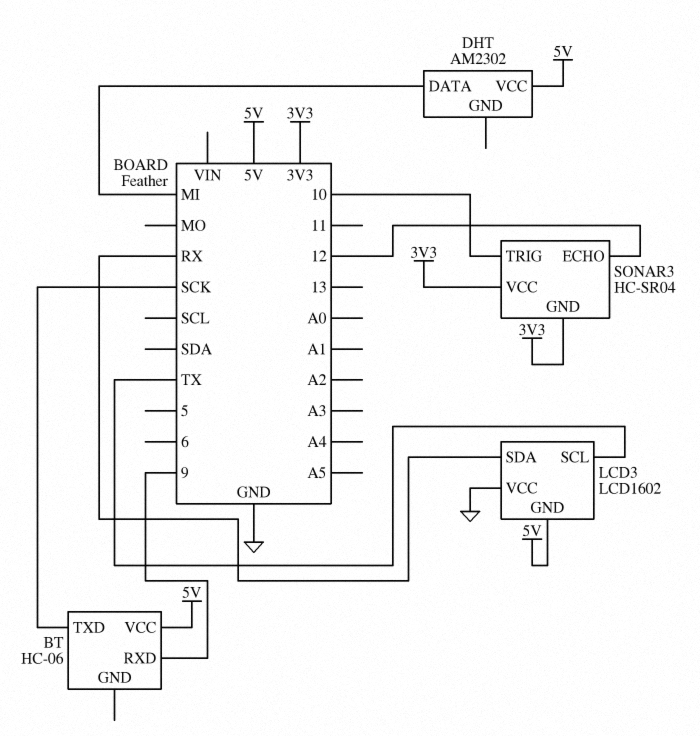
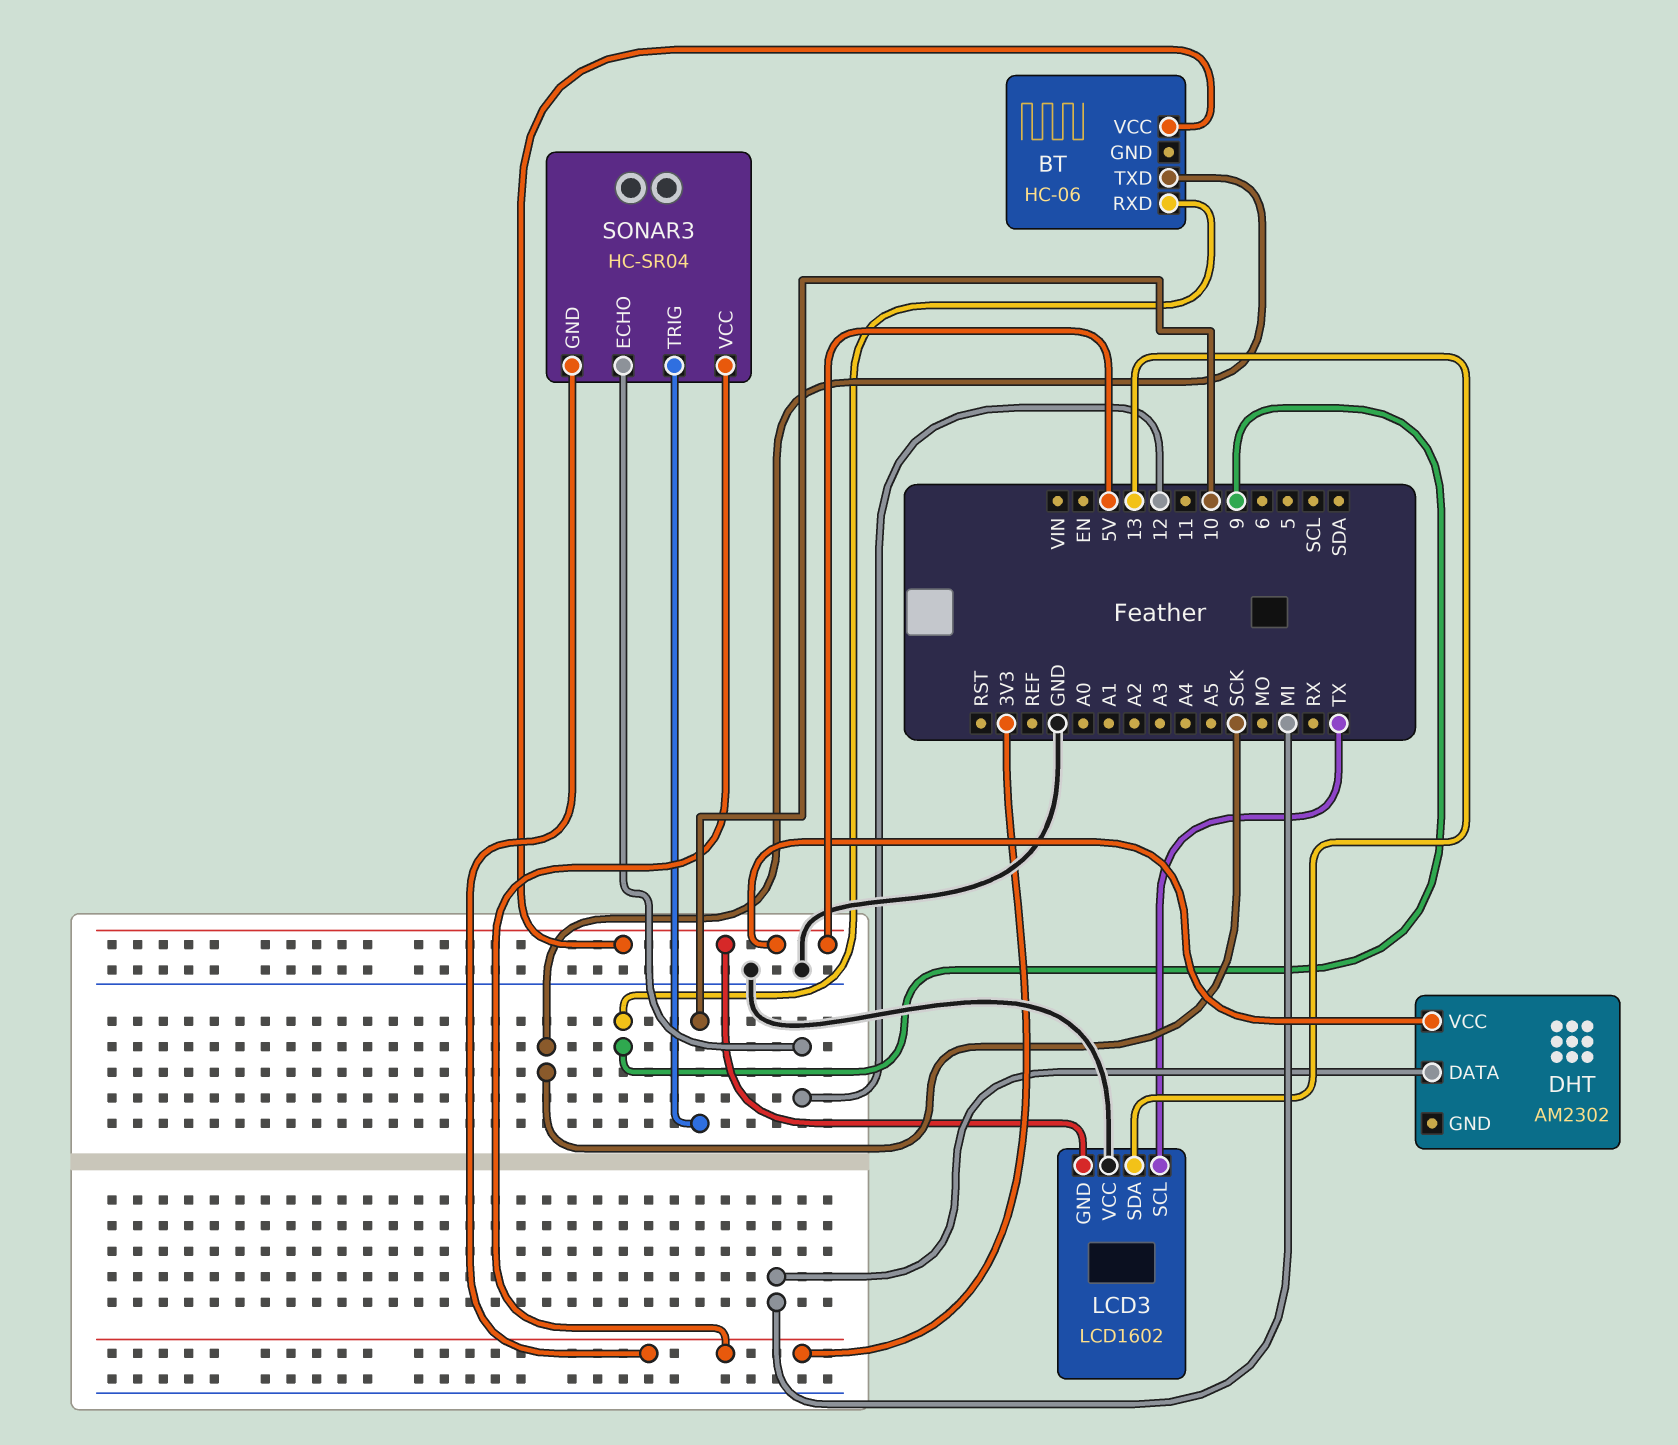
LCD3 pin SDA: RX -> 13

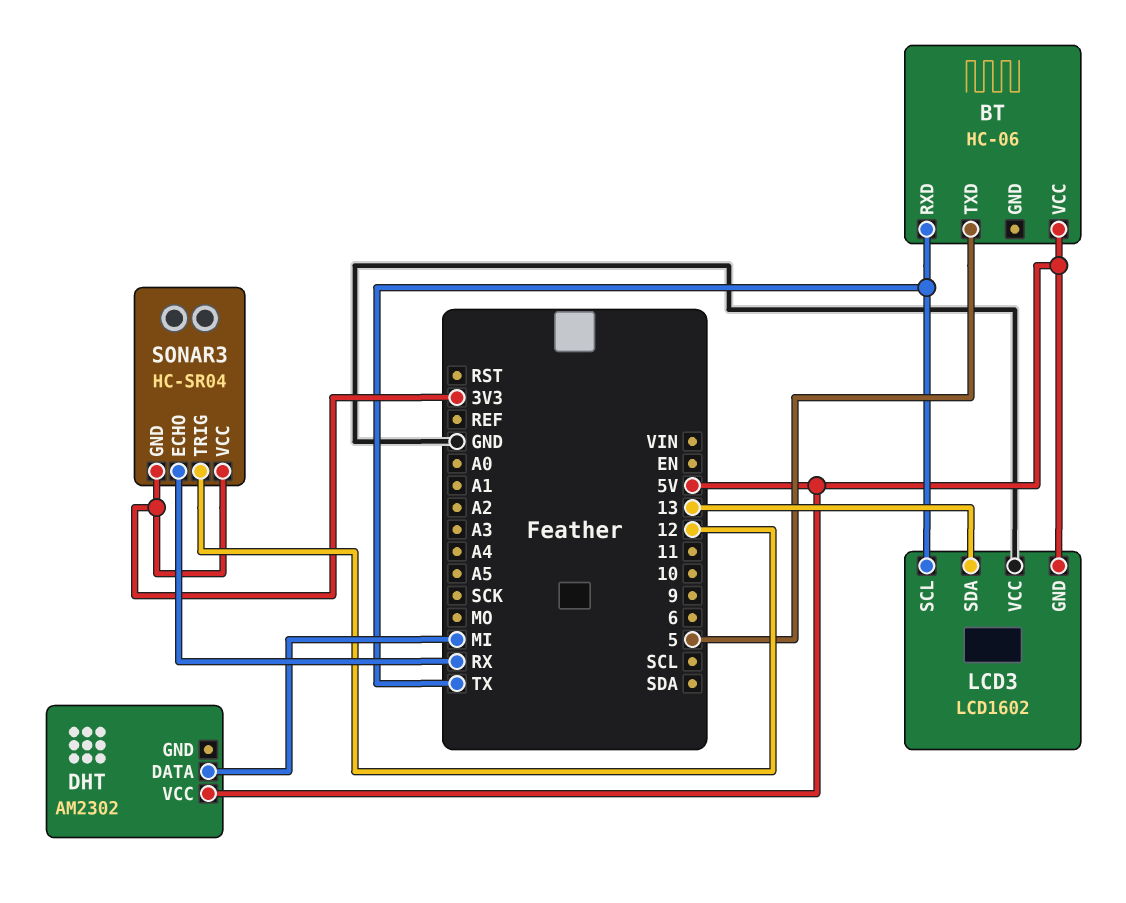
BT pin RXD: 9 -> TX
BT pin TXD: SCK -> 5
SONAR3 pin ECHO: 12 -> RX
SONAR3 pin TRIG: 10 -> 12

